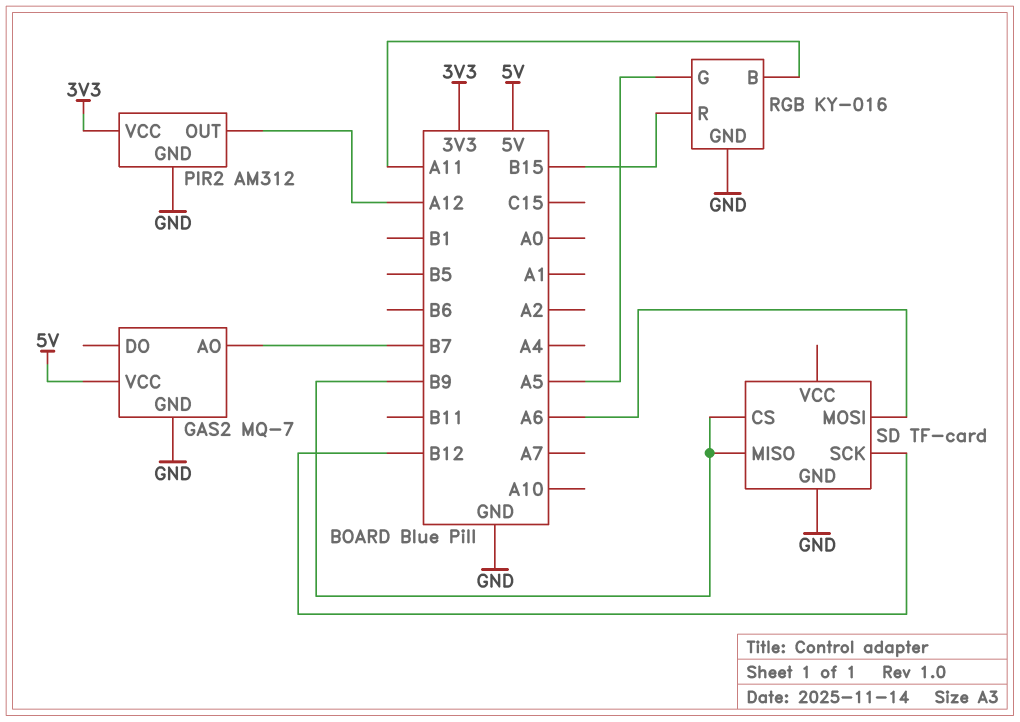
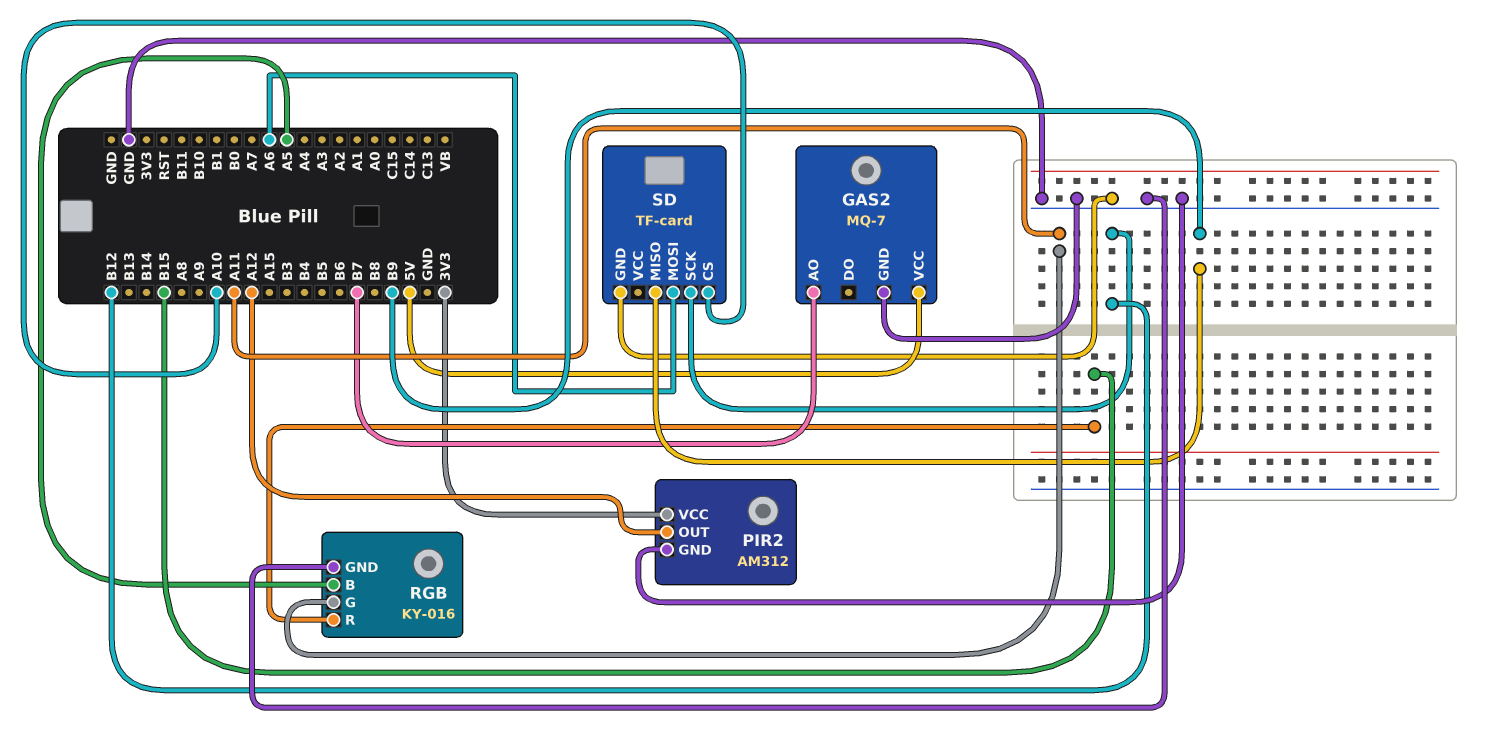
RGB pin B: A11 -> A5
RGB pin G: A5 -> A11
SD pin CS: B9 -> A10

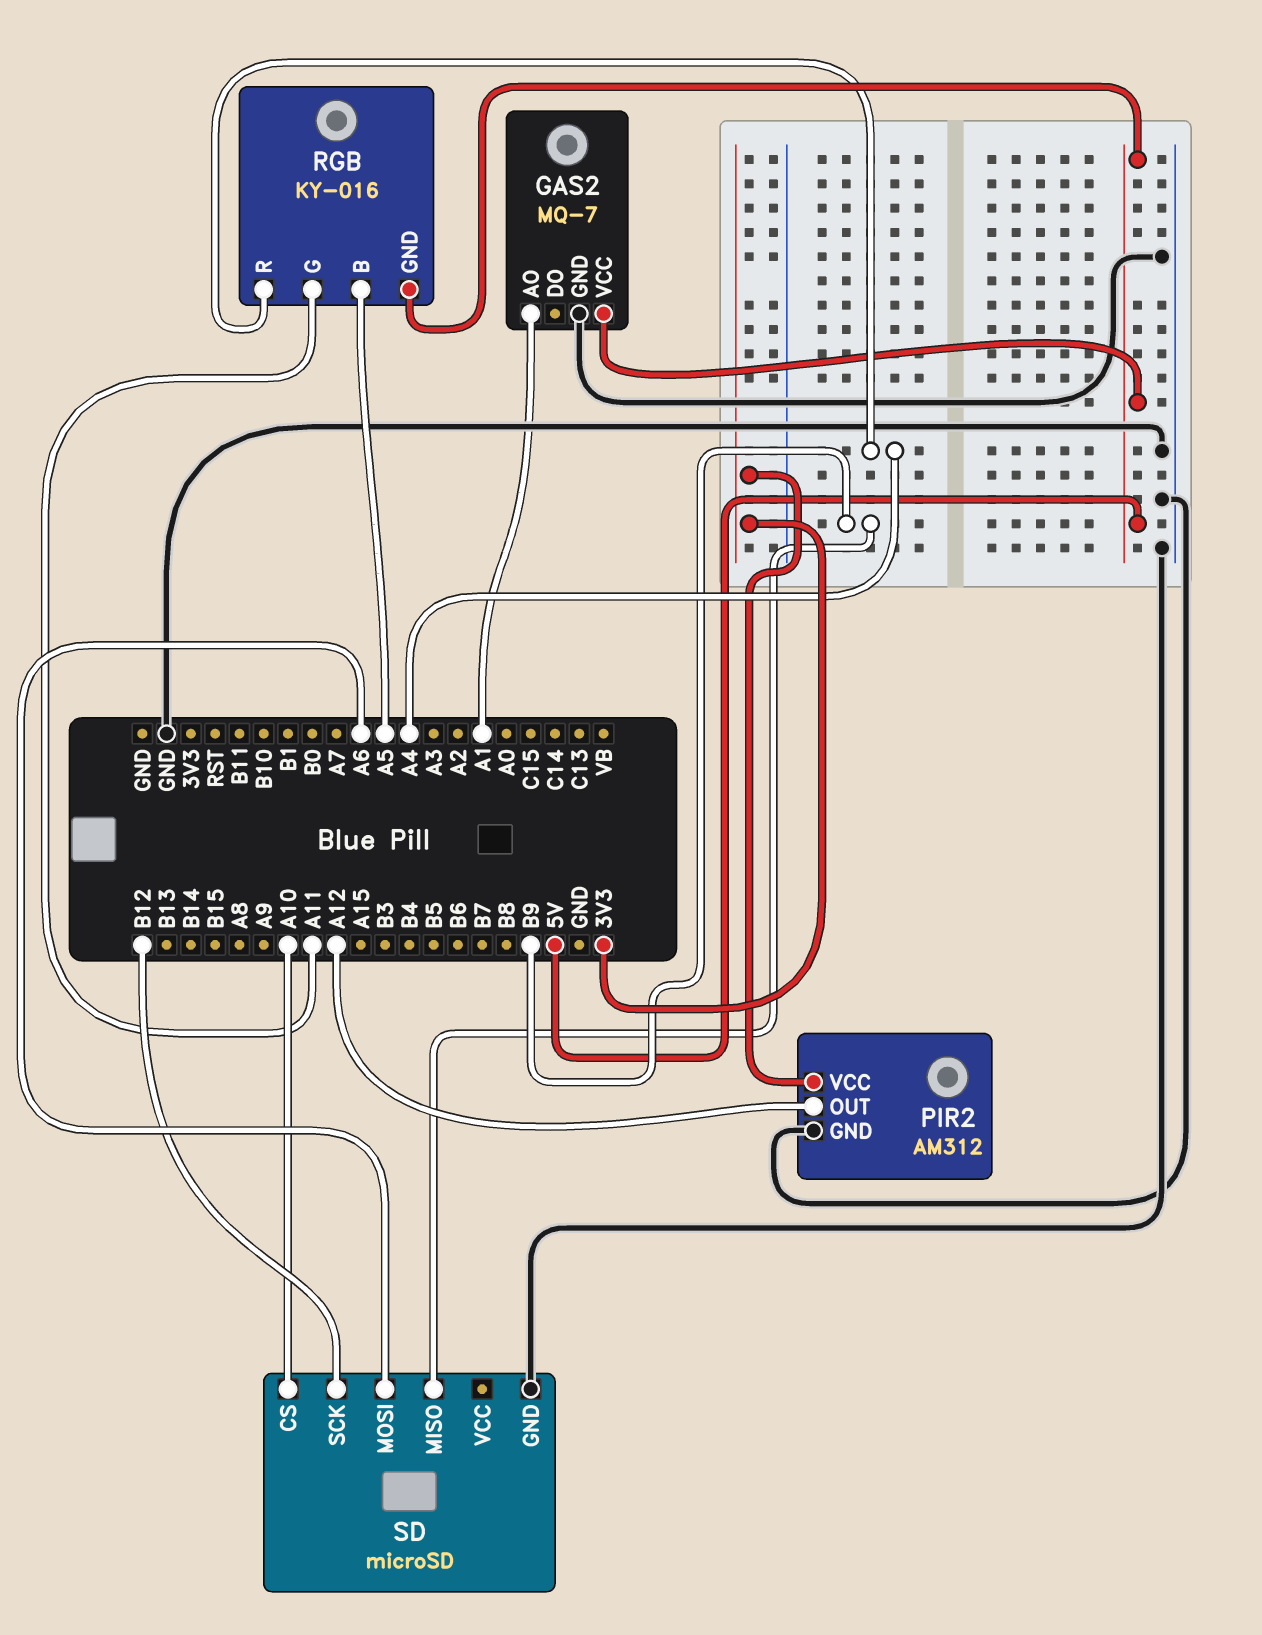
GAS2 pin AO: B7 -> A1
RGB pin GND: GND -> 5V
RGB pin R: B15 -> A4
SD: TF-card -> microSD

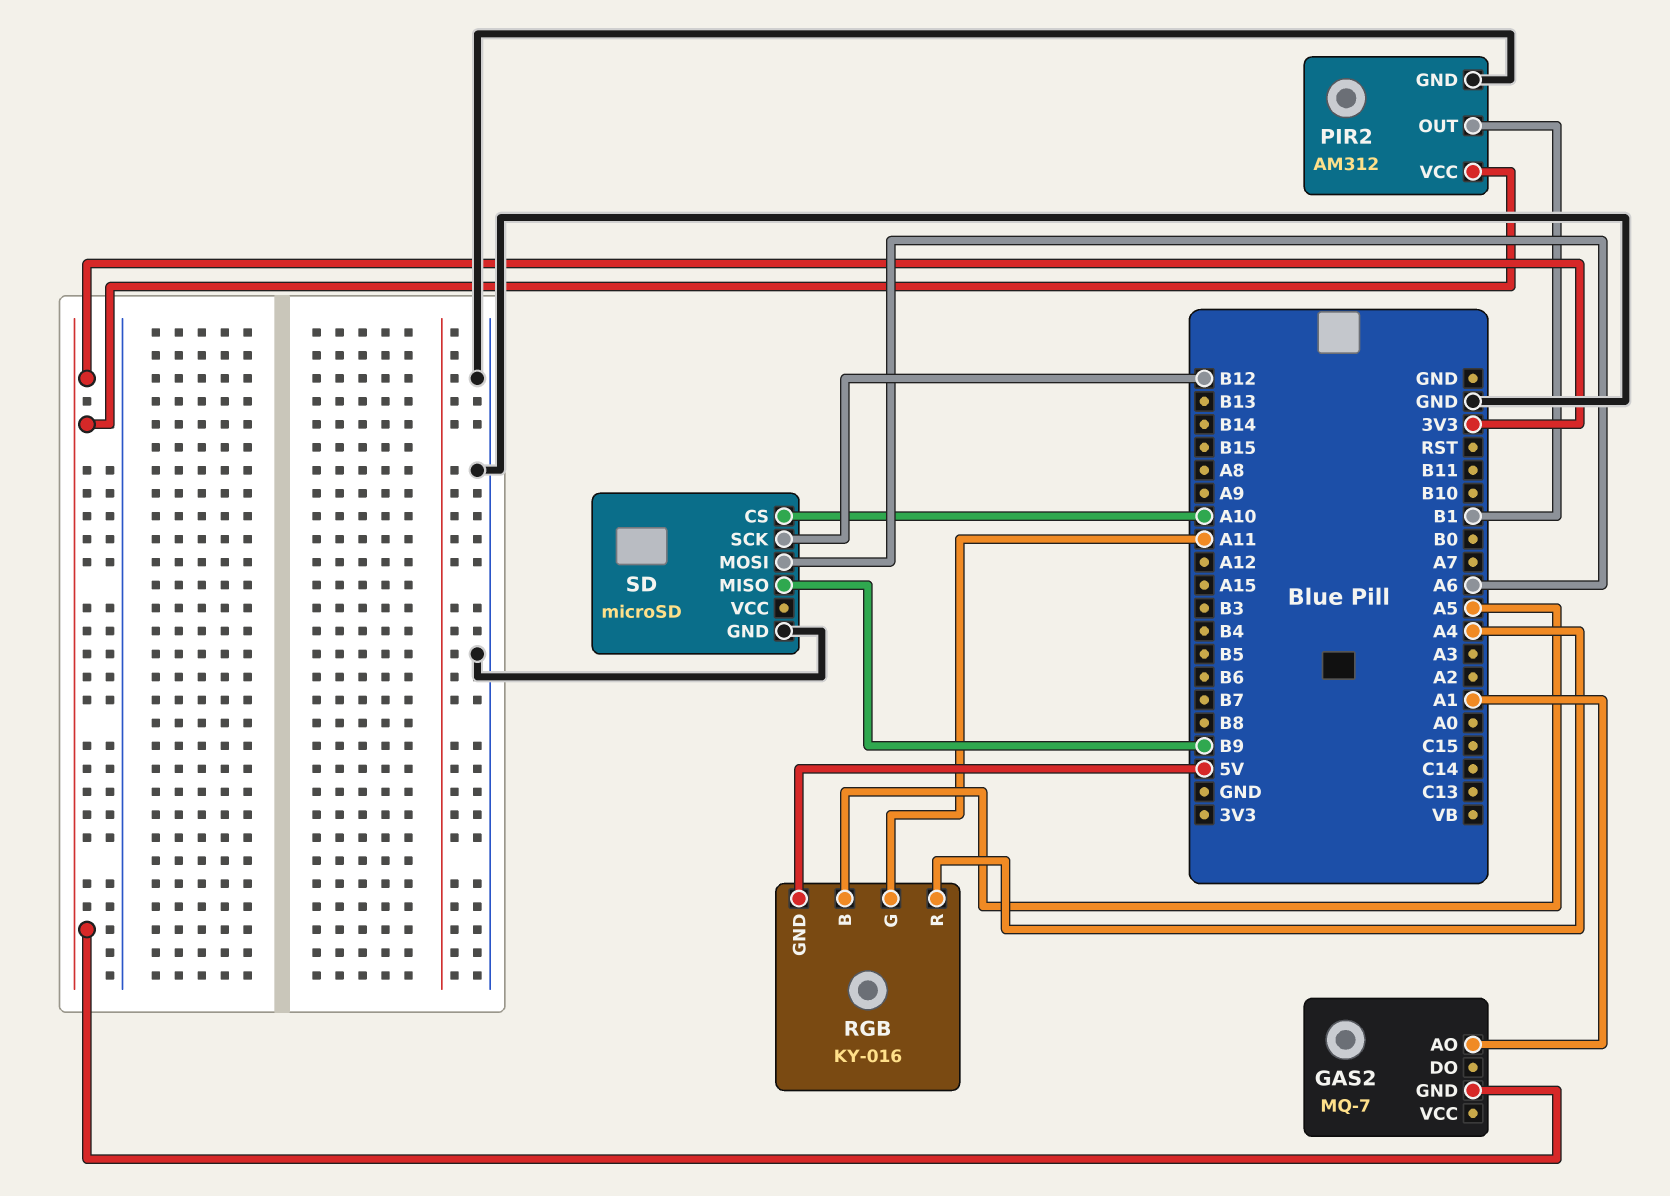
GAS2 pin GND: GND -> 3V3
GAS2 pin VCC: 5V -> none
PIR2 pin OUT: A12 -> B1

